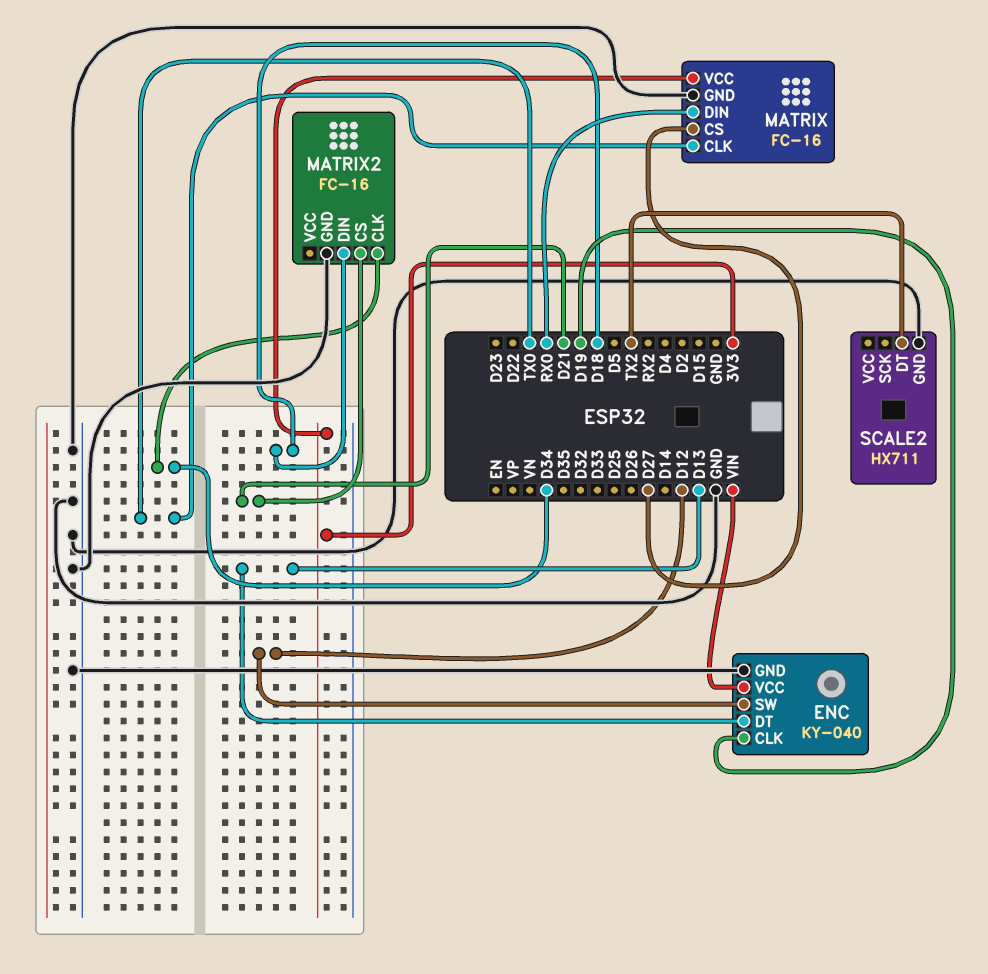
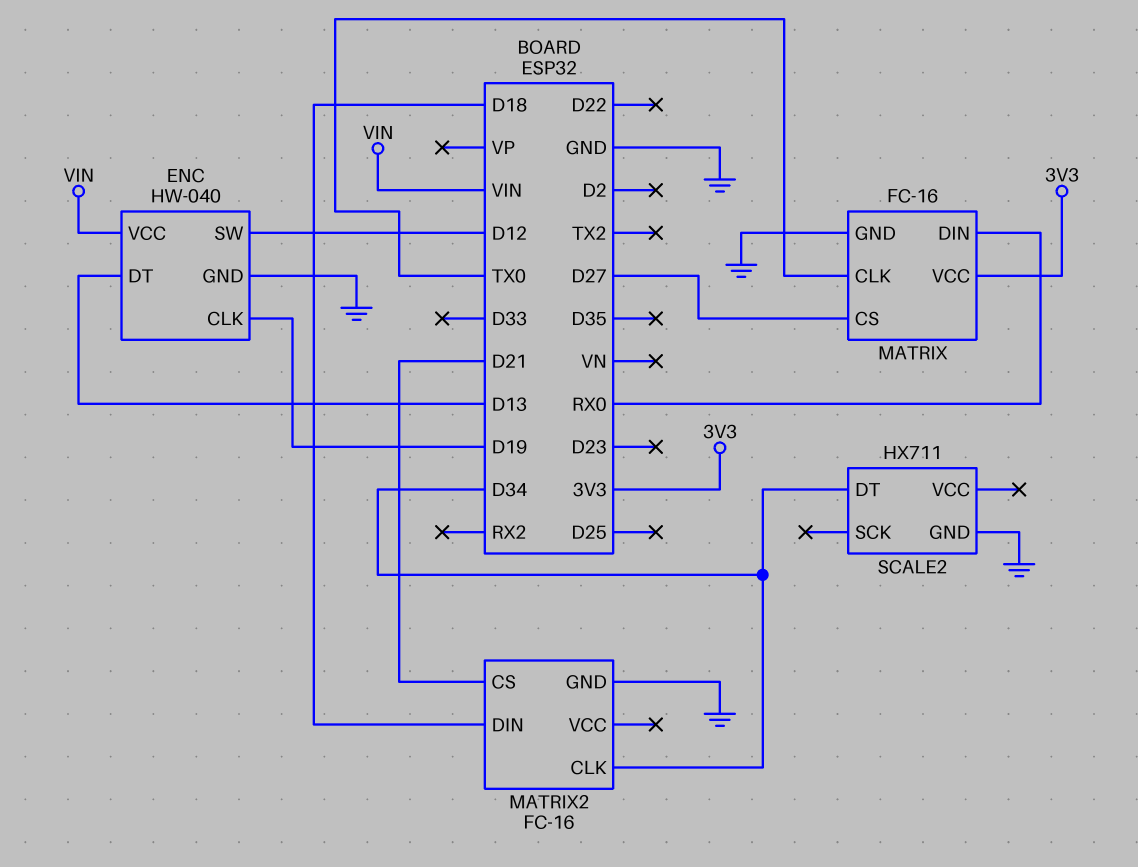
ENC: KY-040 -> HW-040
SCALE2 pin DT: TX2 -> D34

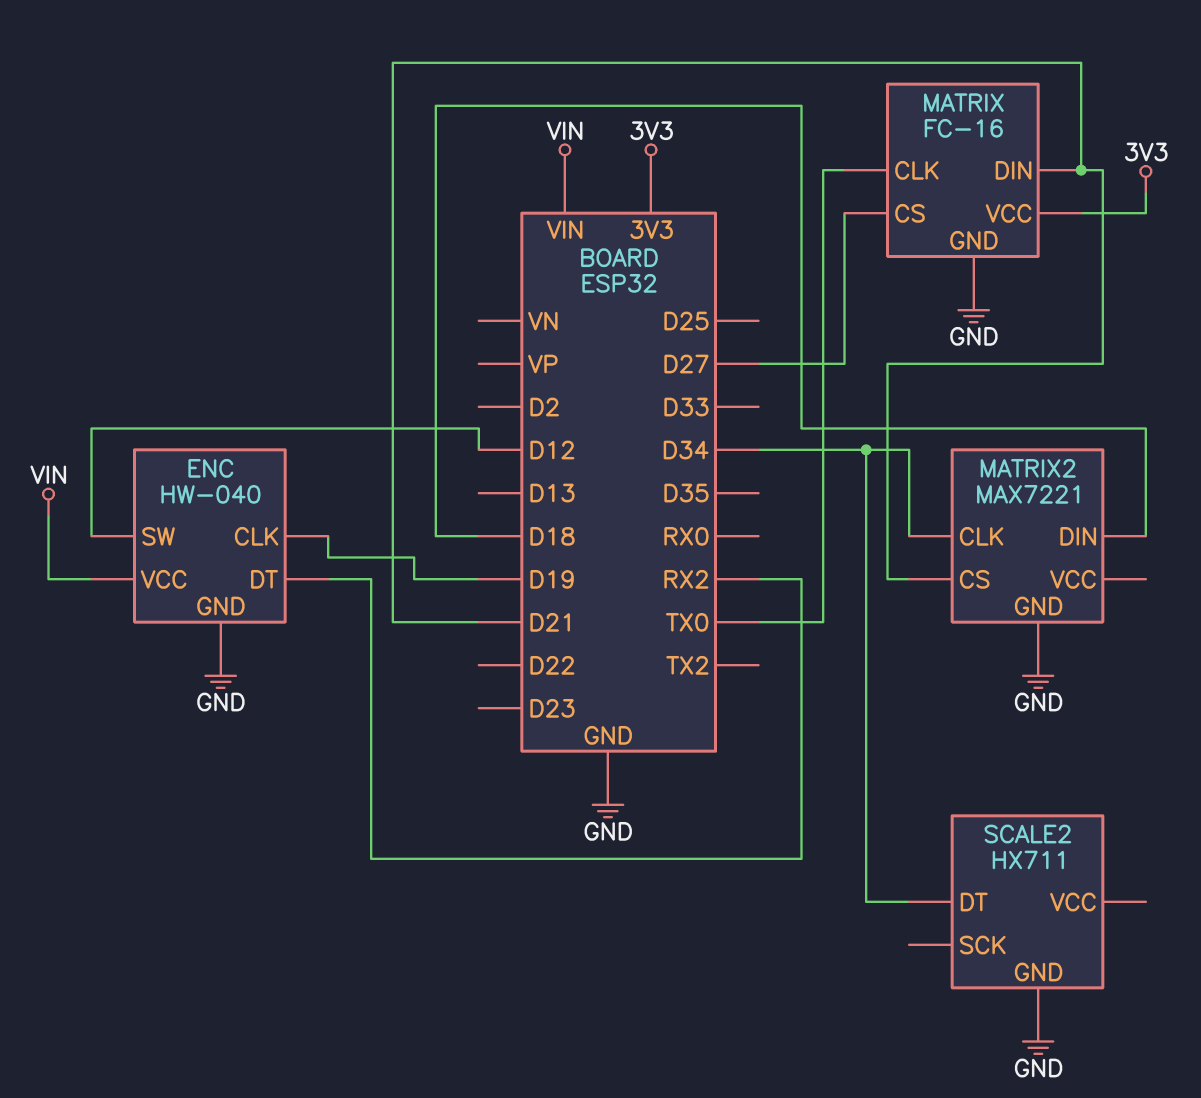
ENC pin DT: D13 -> RX2
MATRIX pin DIN: RX0 -> D21
MATRIX2: FC-16 -> MAX7221

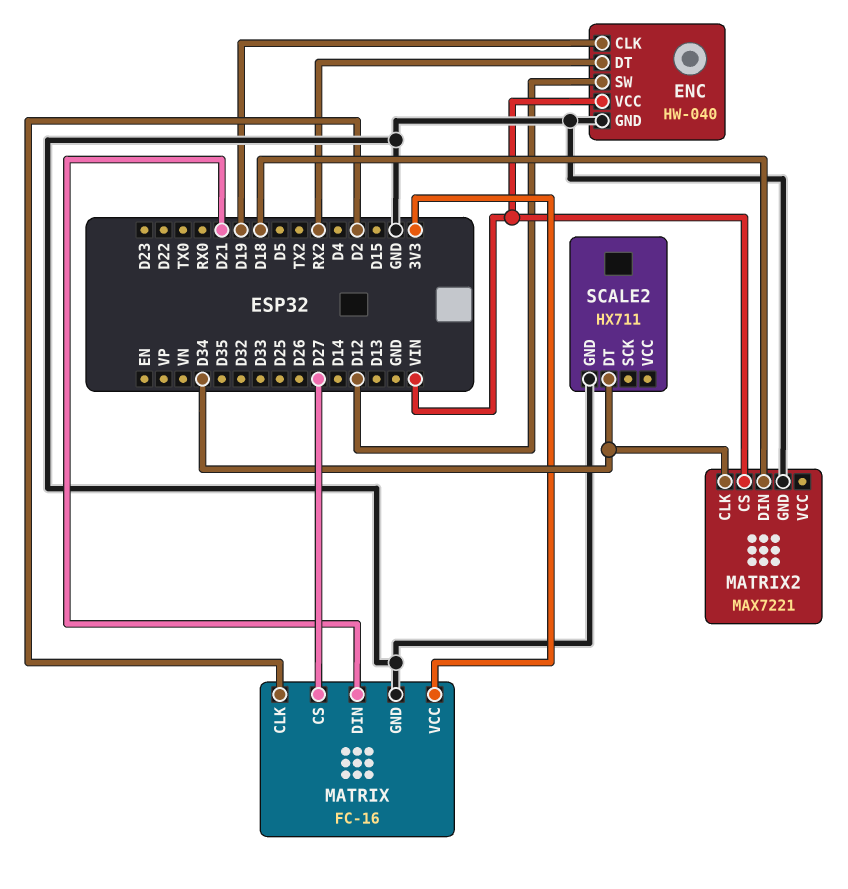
MATRIX pin CLK: TX0 -> D2
MATRIX2 pin CS: D21 -> VIN

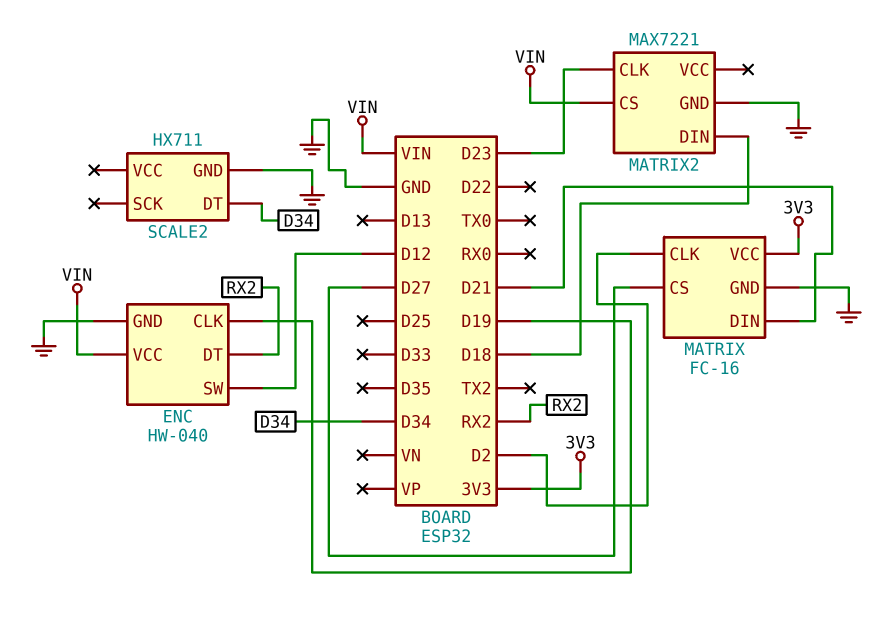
MATRIX2 pin CLK: D34 -> D23

